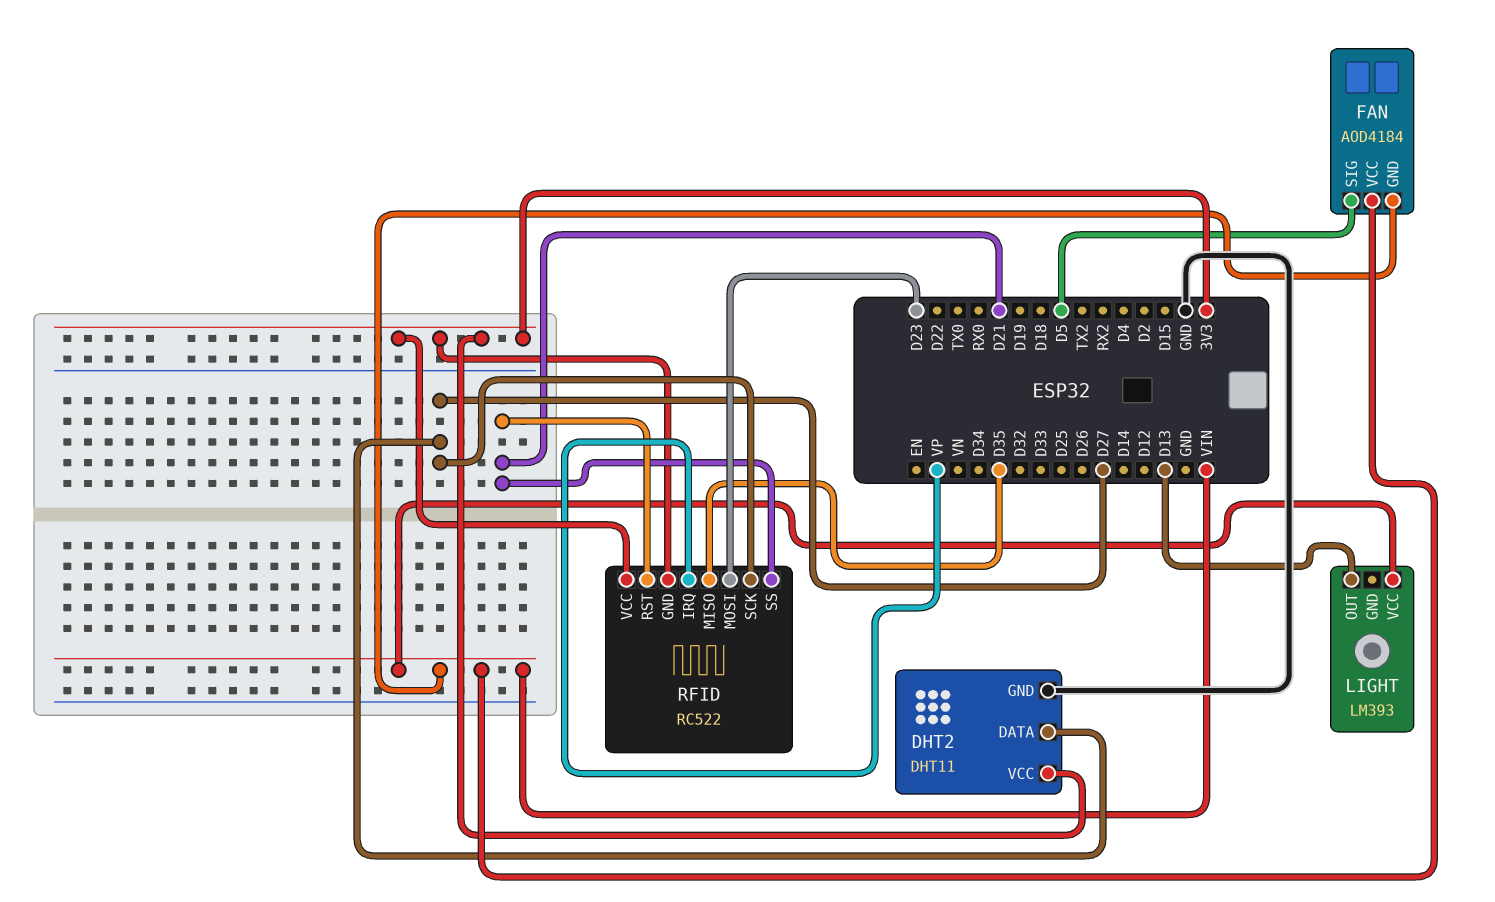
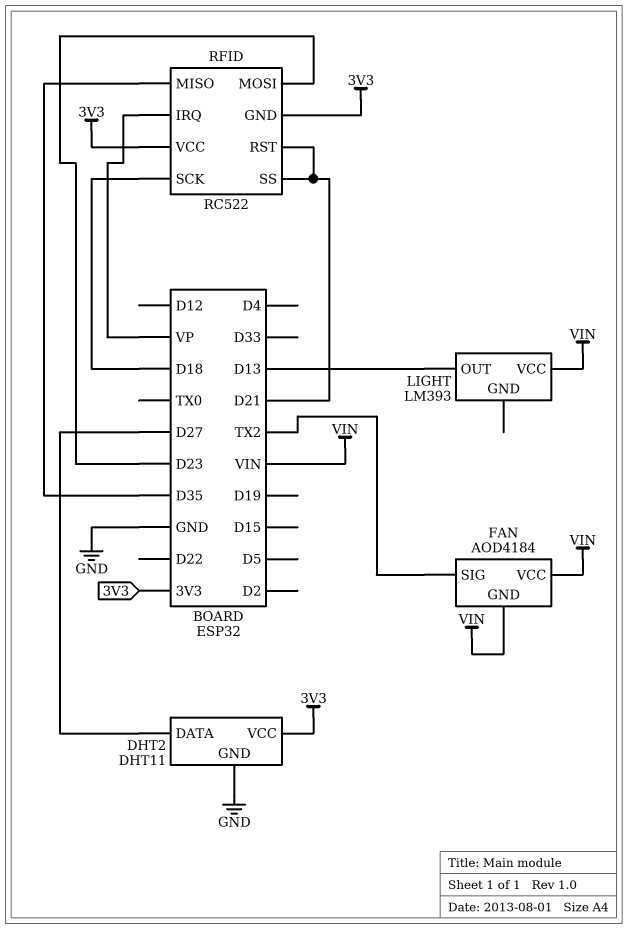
FAN pin SIG: D5 -> TX2
RFID pin SCK: D27 -> D18

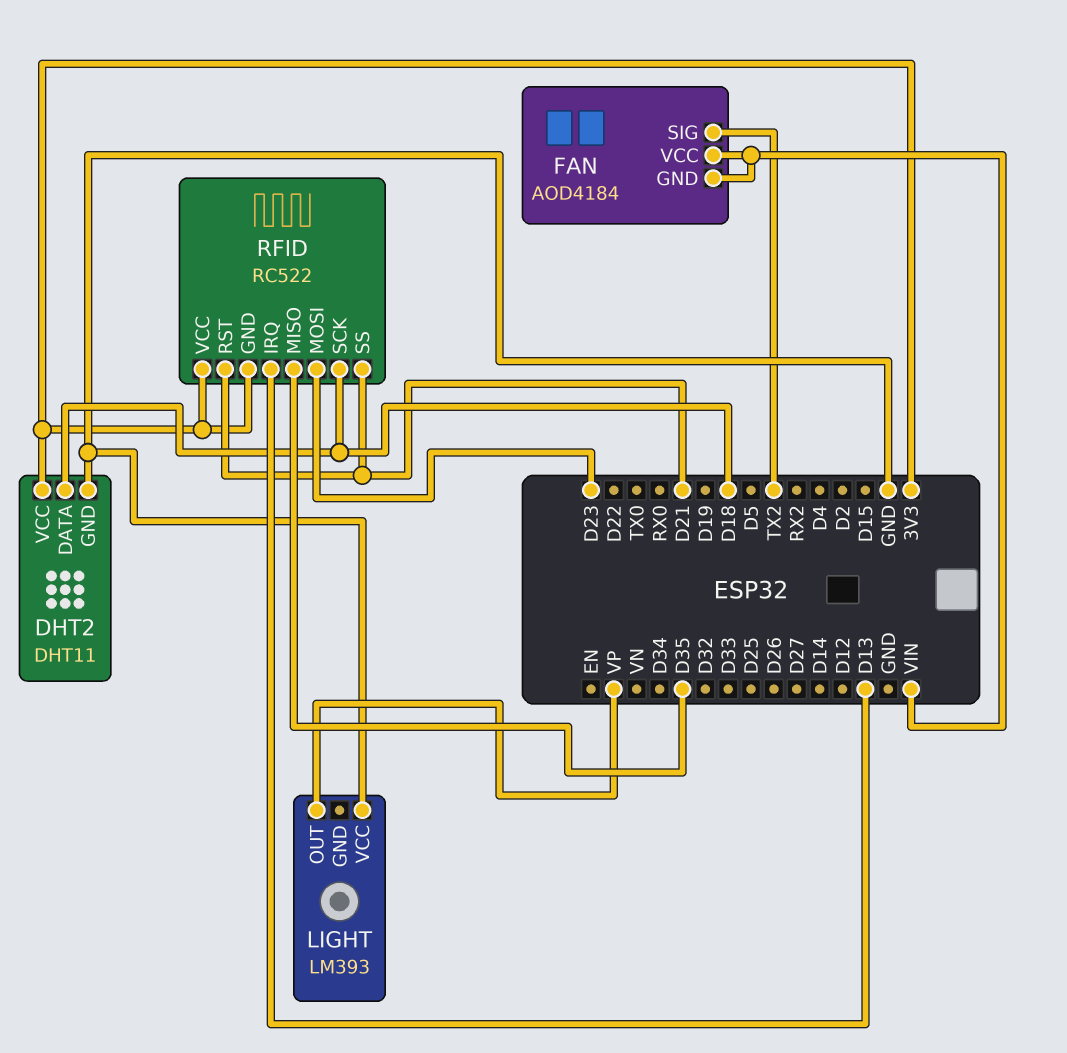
DHT2 pin DATA: D27 -> D18
LIGHT pin OUT: D13 -> VP
LIGHT pin VCC: VIN -> GND
RFID pin IRQ: VP -> D13

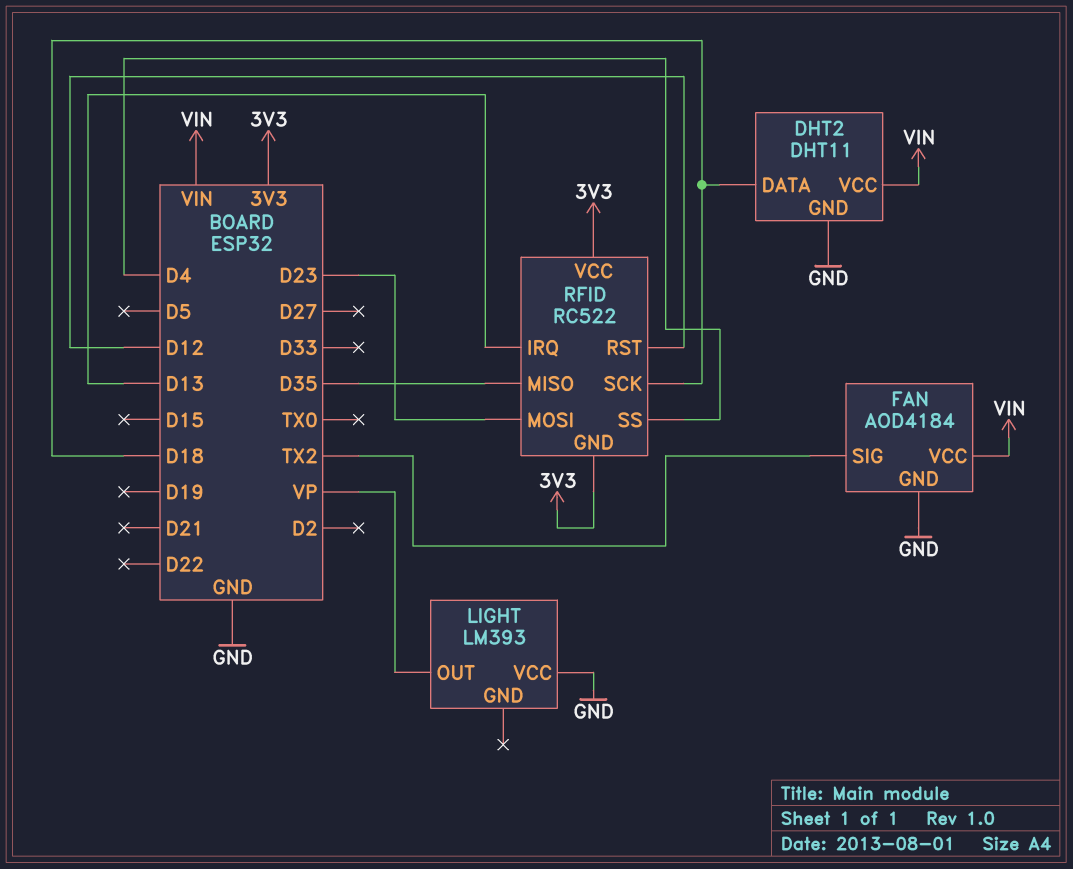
DHT2 pin VCC: 3V3 -> VIN
FAN pin GND: VIN -> GND
RFID pin RST: D21 -> D12
RFID pin SS: D21 -> D4

